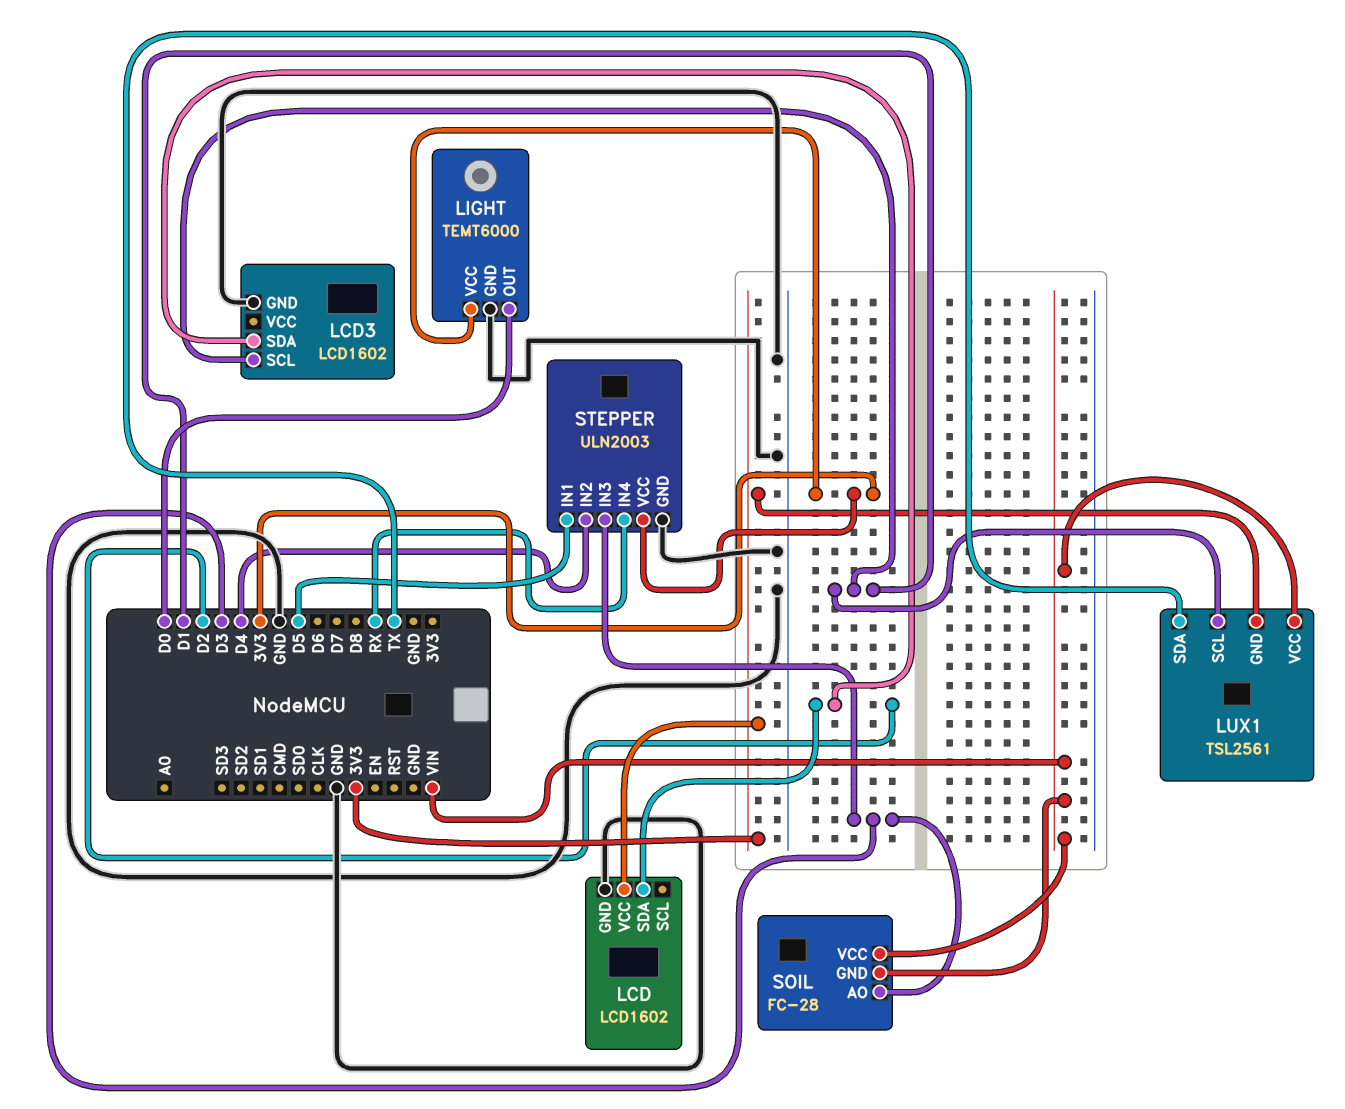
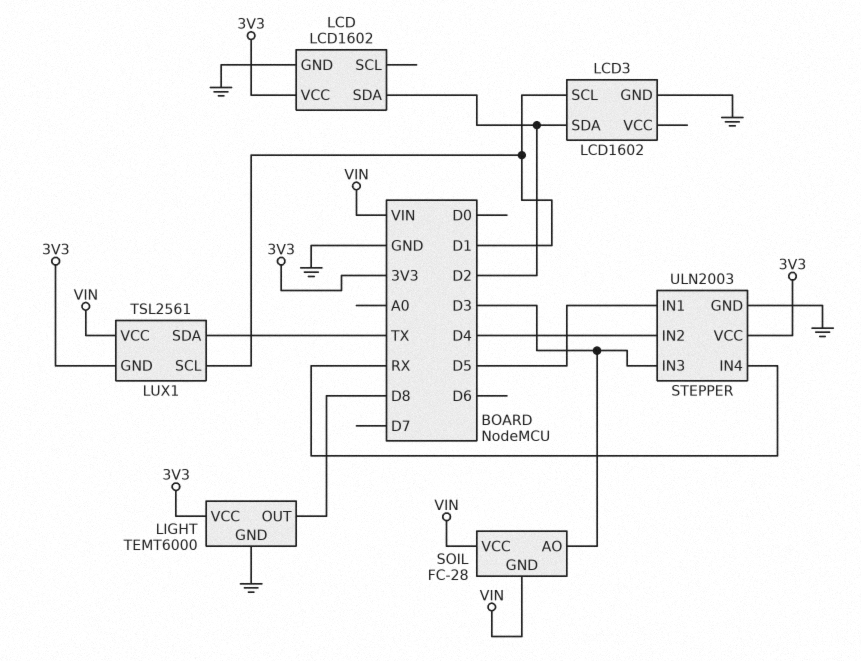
LIGHT pin OUT: D0 -> D8

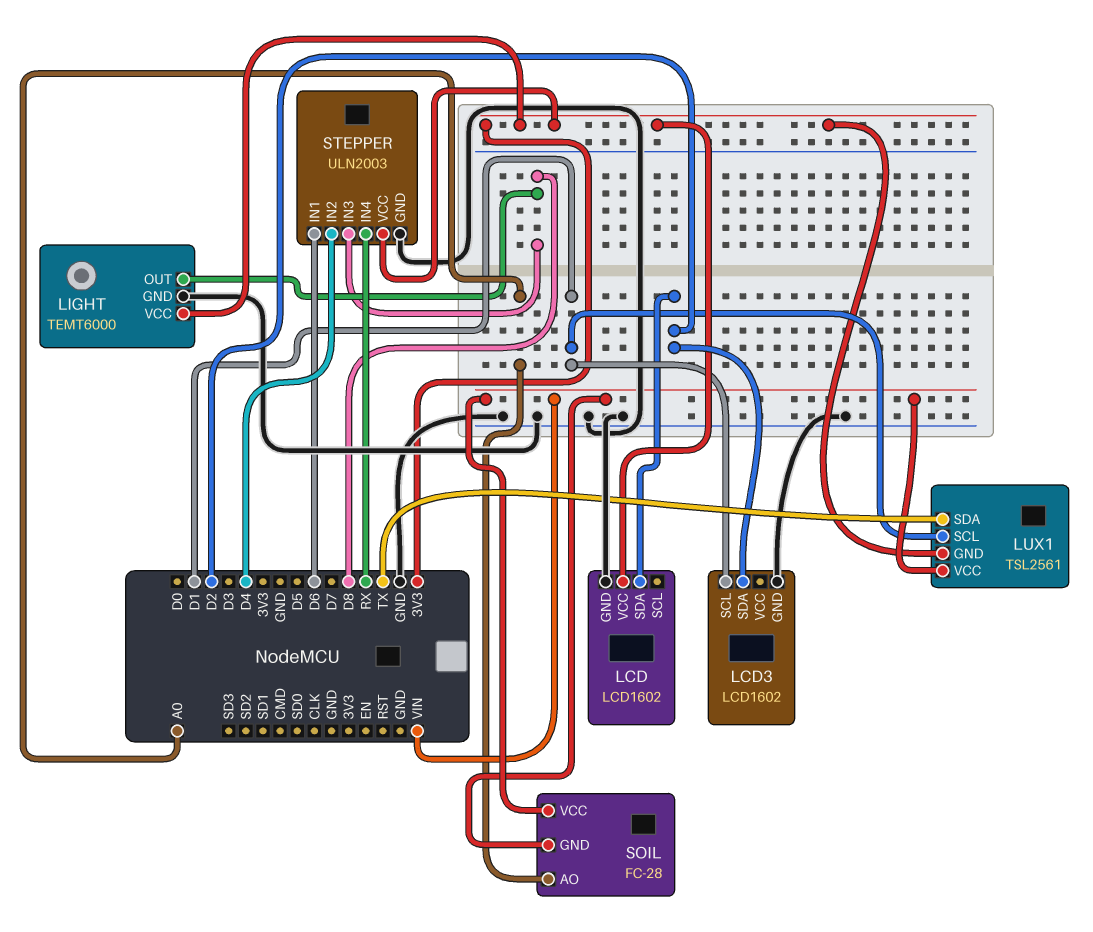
SOIL pin AO: D3 -> A0
STEPPER pin IN1: D5 -> D6
STEPPER pin IN3: D3 -> D8

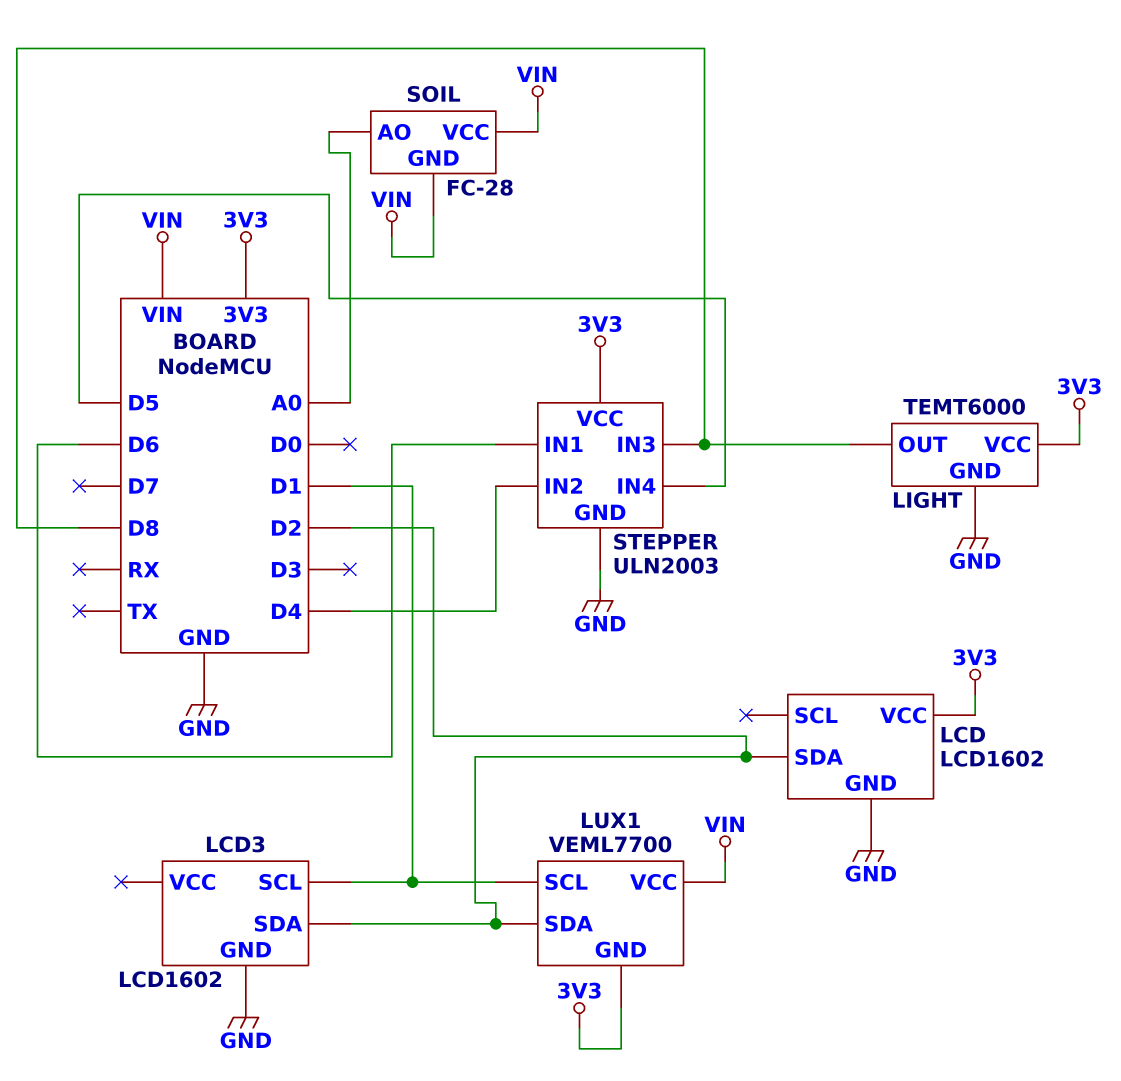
LUX1: TSL2561 -> VEML7700
LUX1 pin SDA: TX -> D2
STEPPER pin IN4: RX -> D5

